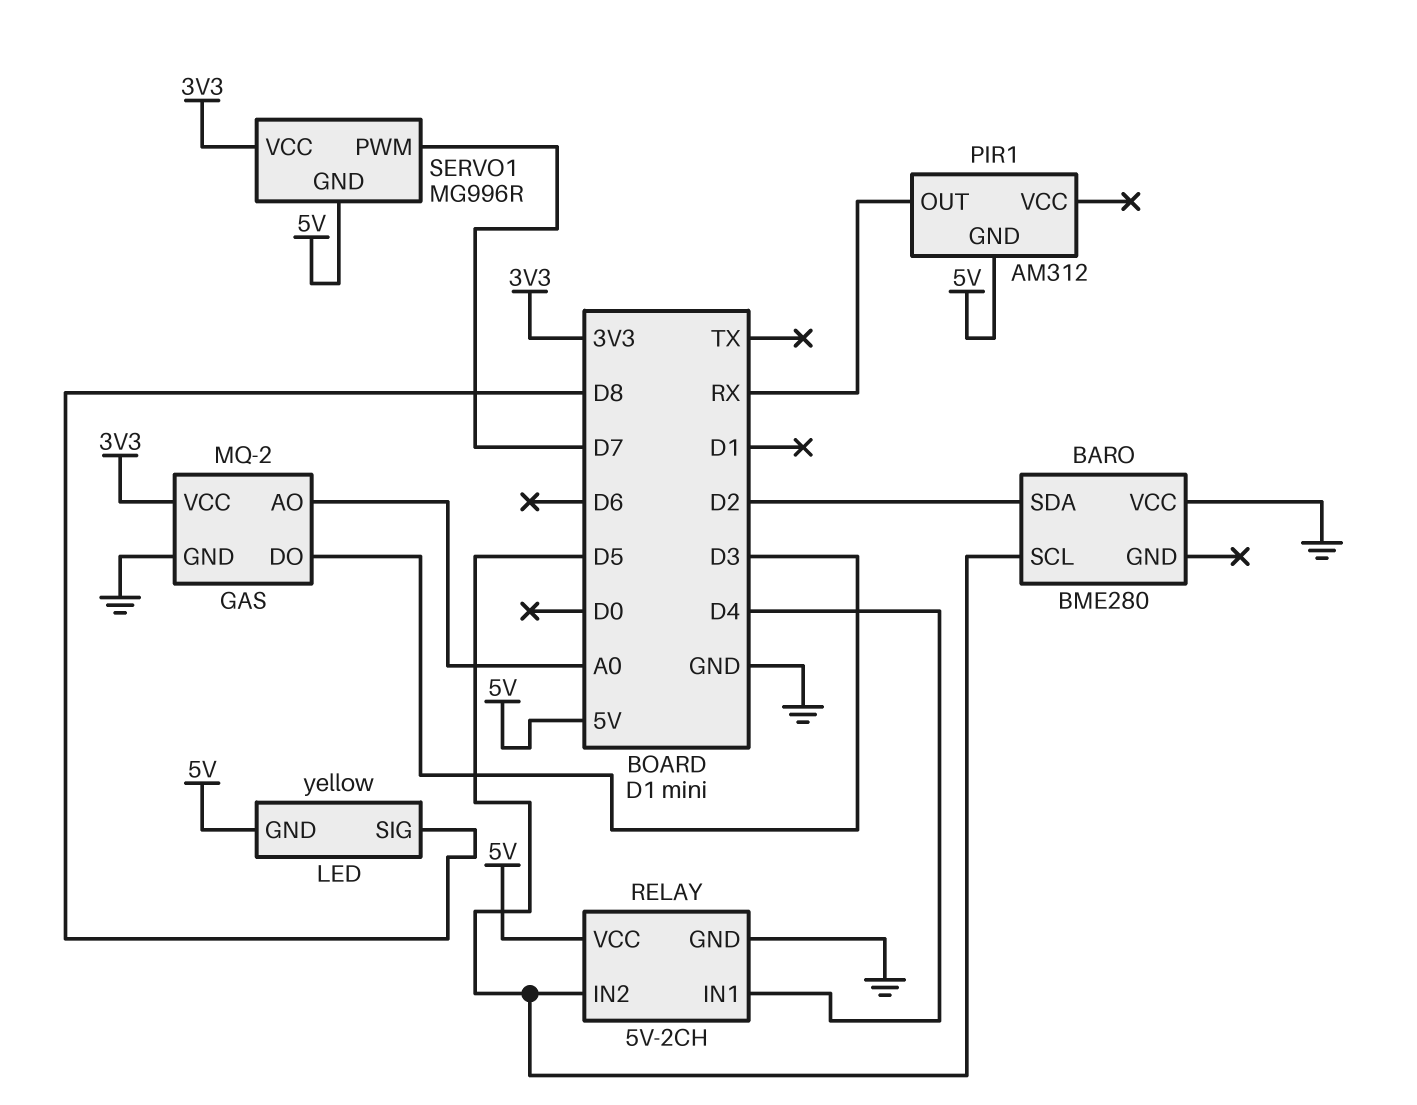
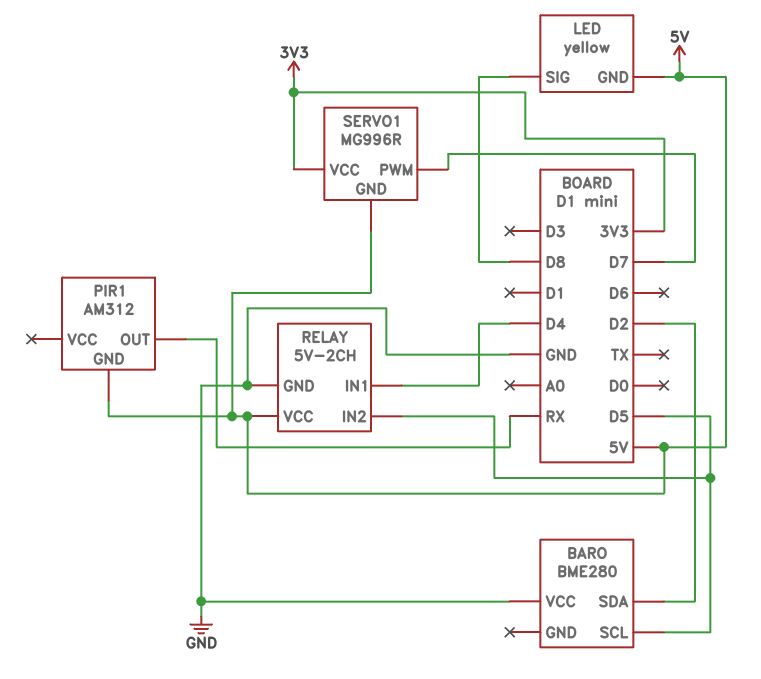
GAS: MQ-2 -> none
GAS pin AO: A0 -> none
GAS pin DO: D3 -> none
GAS pin GND: GND -> none
GAS pin VCC: 3V3 -> none

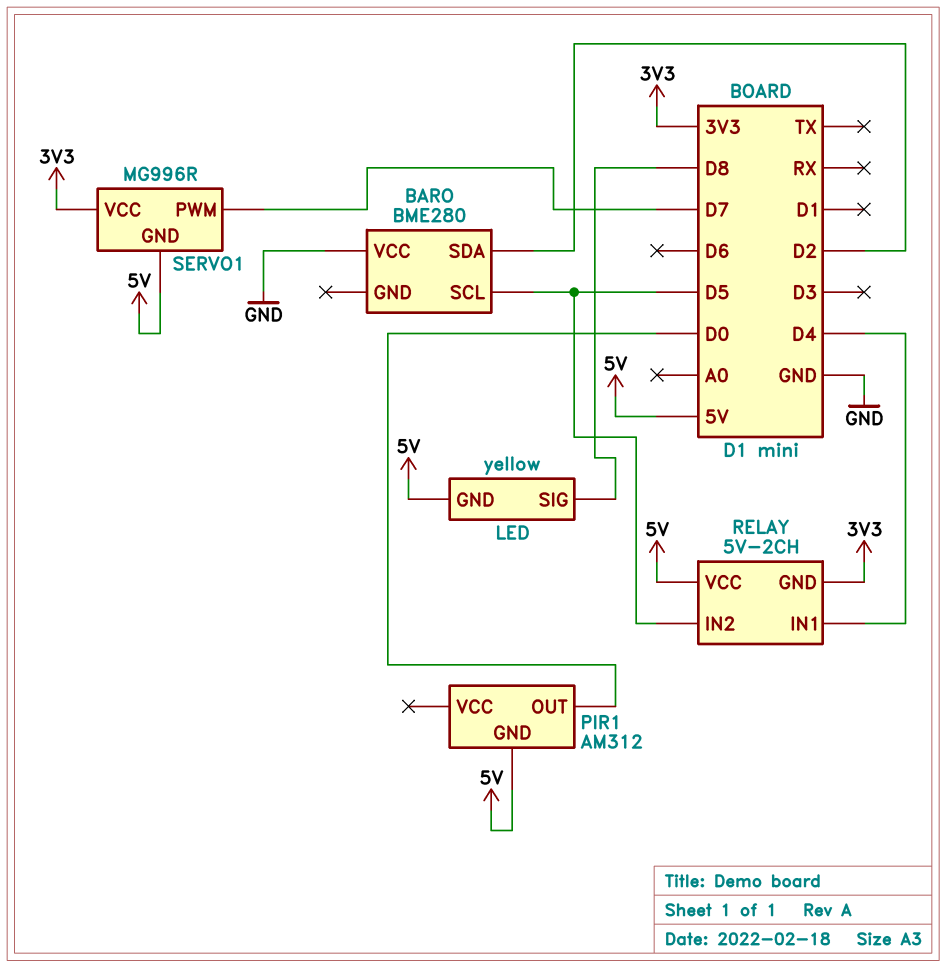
PIR1 pin OUT: RX -> D0
RELAY pin GND: GND -> 3V3

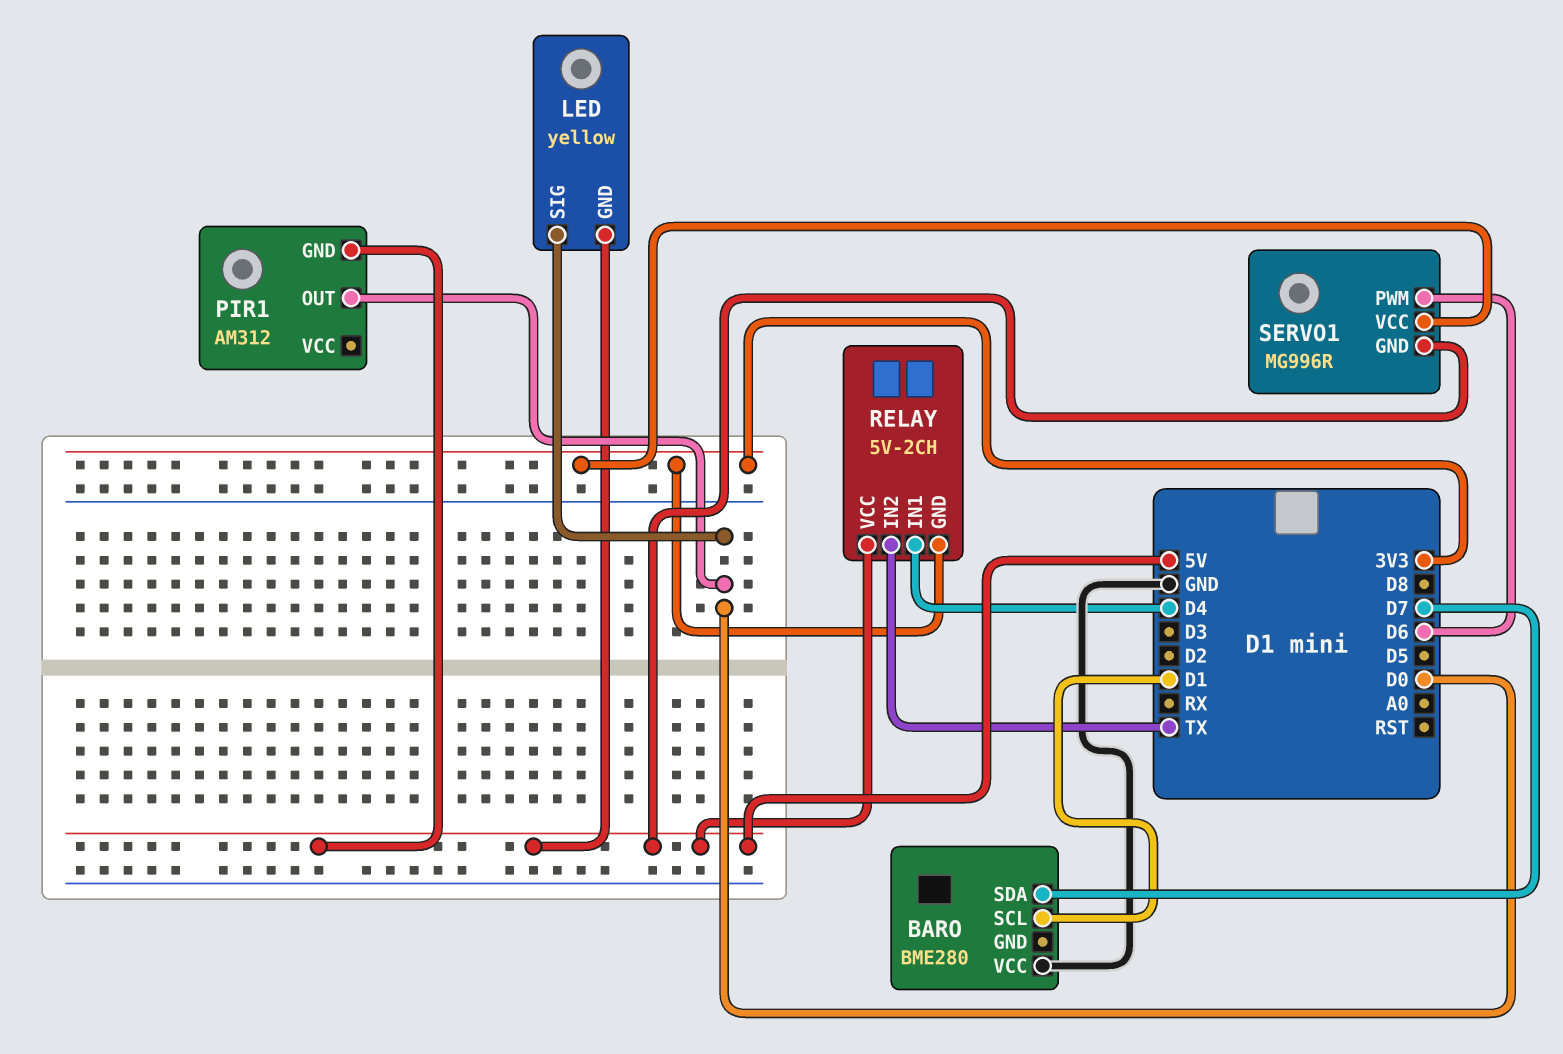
BARO pin SCL: D5 -> D1
BARO pin SDA: D2 -> D7
LED pin SIG: D8 -> D0
RELAY pin IN2: D5 -> TX
SERVO1 pin PWM: D7 -> D6

